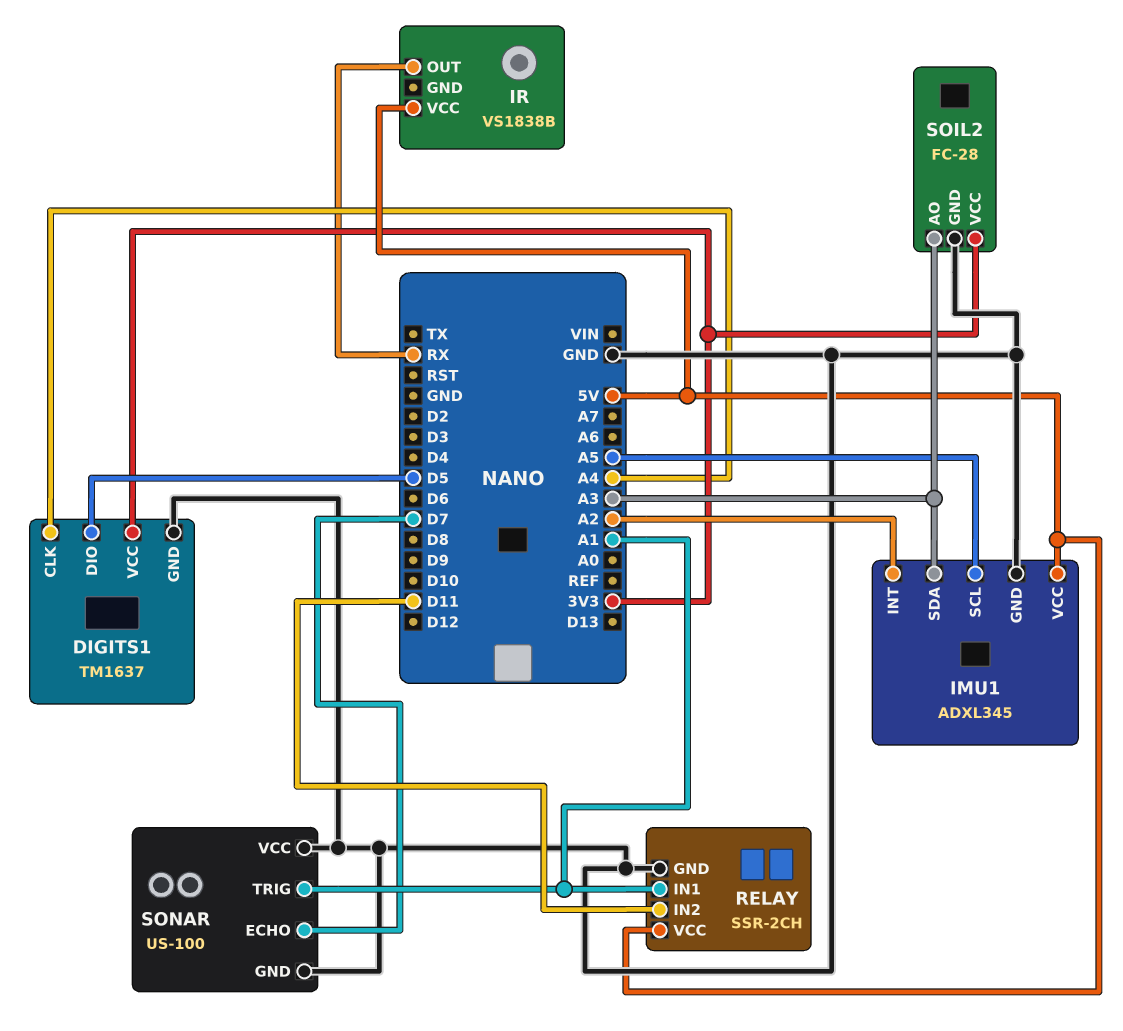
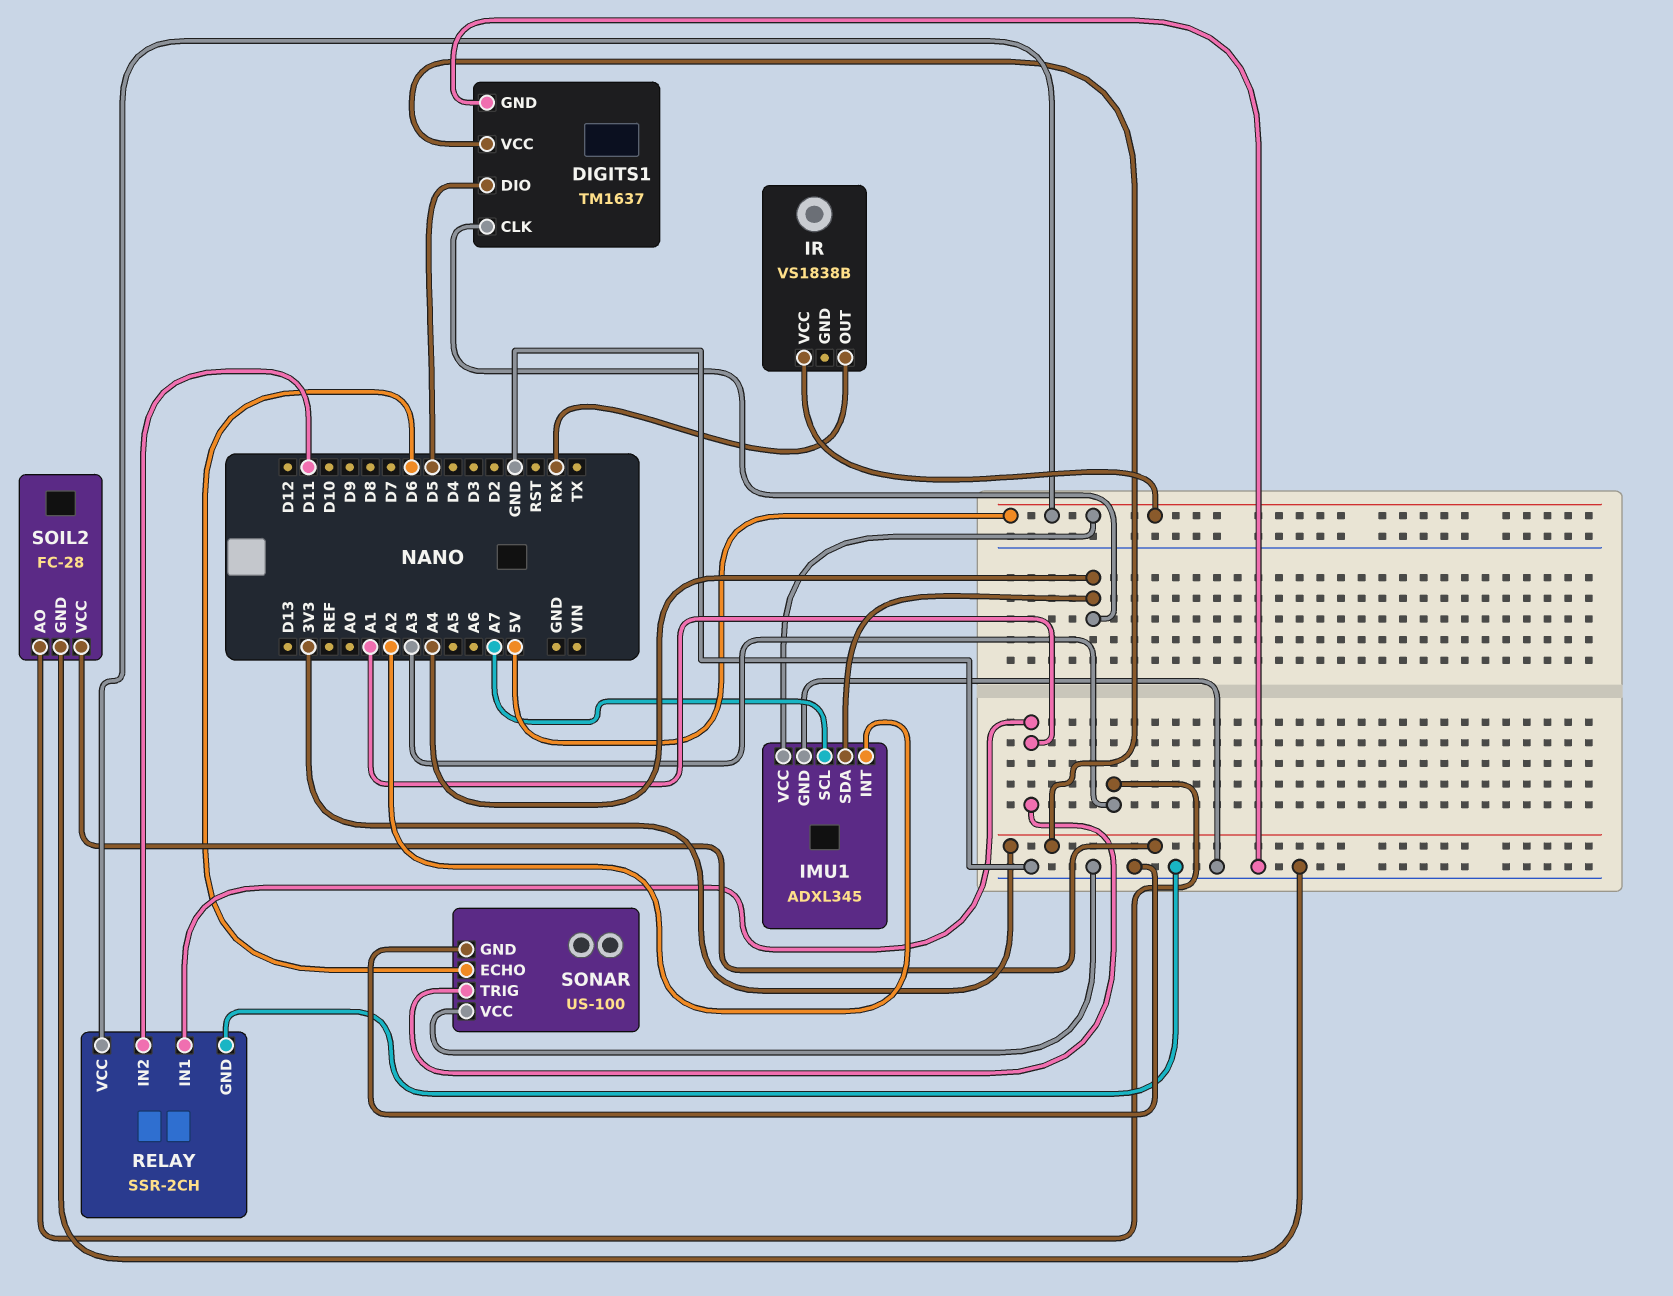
IMU1 pin SCL: A5 -> A7
IMU1 pin SDA: A3 -> A4
SONAR pin ECHO: D7 -> D6

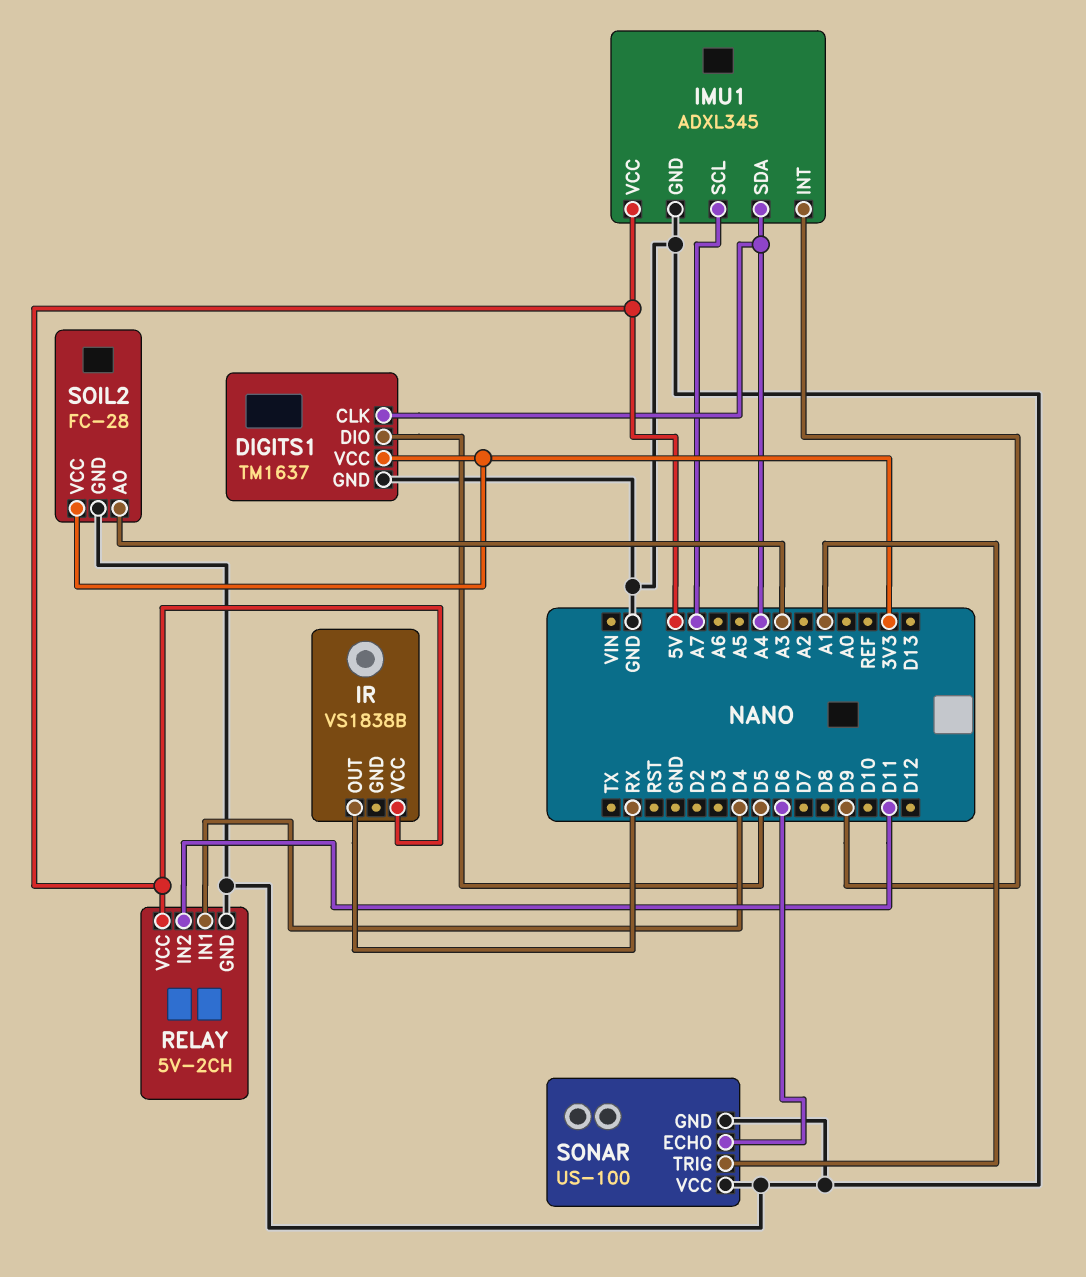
IMU1 pin INT: A2 -> D9
RELAY: SSR-2CH -> 5V-2CH
RELAY pin IN1: A1 -> D4

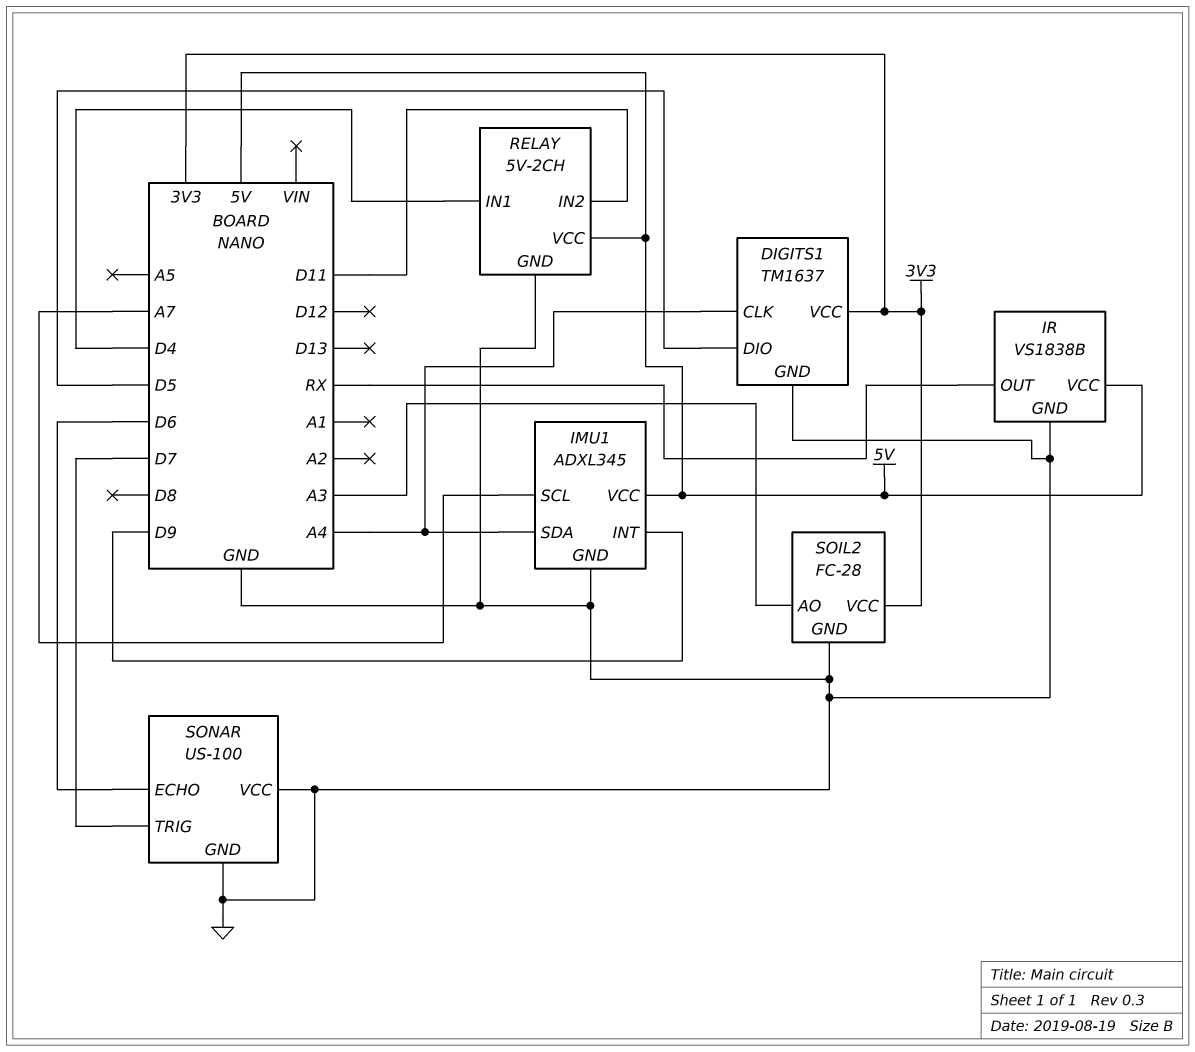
IR pin GND: none -> GND
SONAR pin TRIG: A1 -> D7

